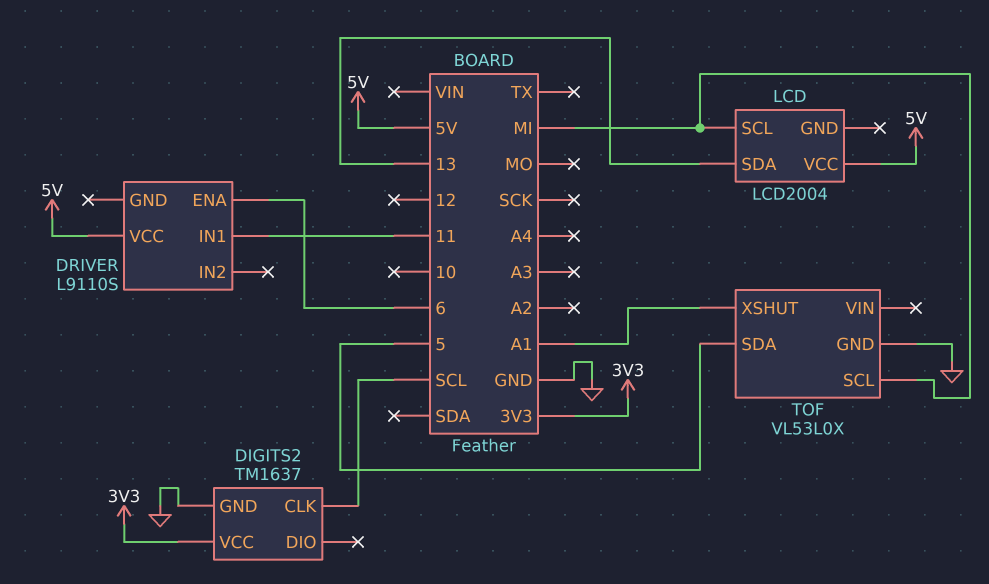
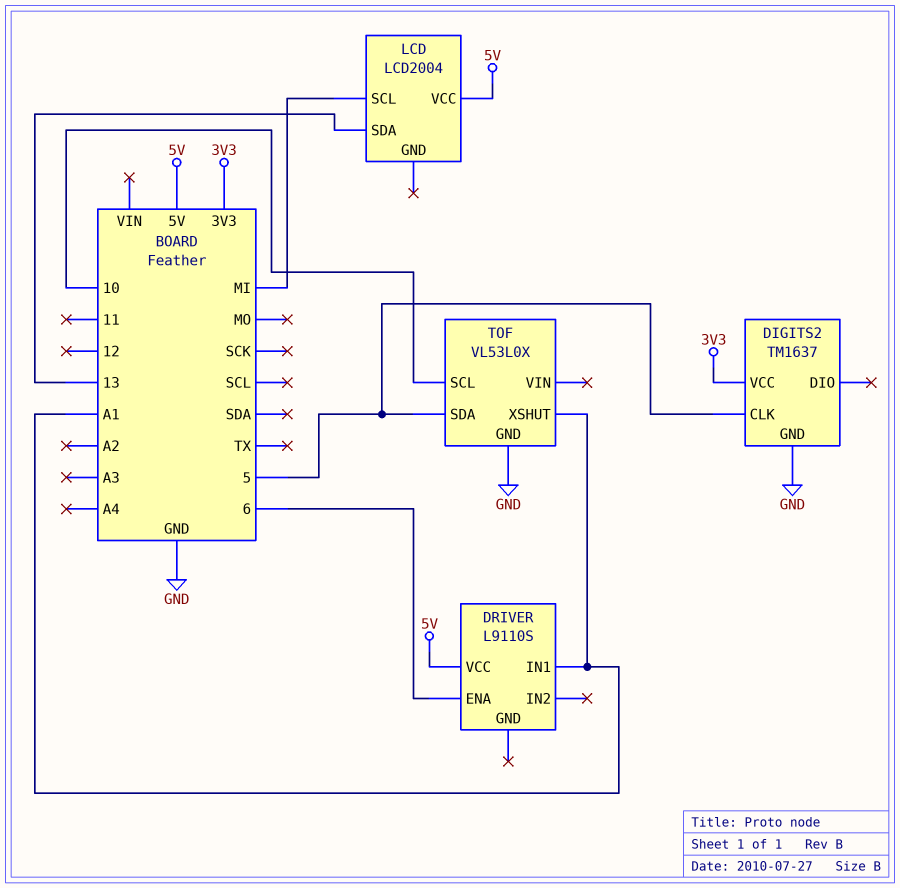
DIGITS2 pin CLK: SCL -> 5
DRIVER pin IN1: 11 -> A1
TOF pin SCL: MI -> 10

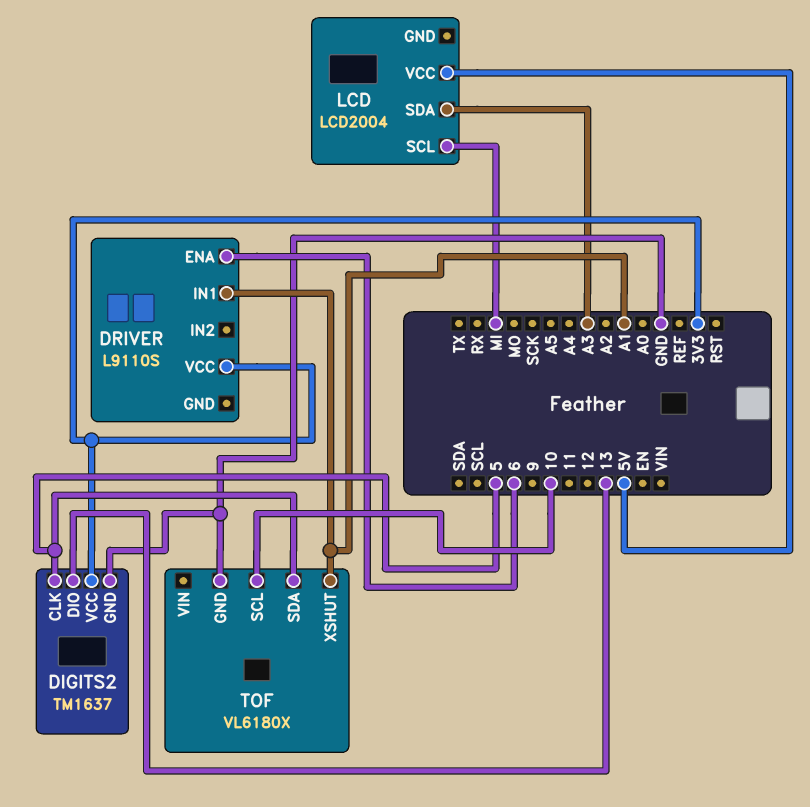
DIGITS2 pin DIO: none -> 13
DRIVER pin VCC: 5V -> 3V3
LCD pin SDA: 13 -> A3
TOF: VL53L0X -> VL6180X

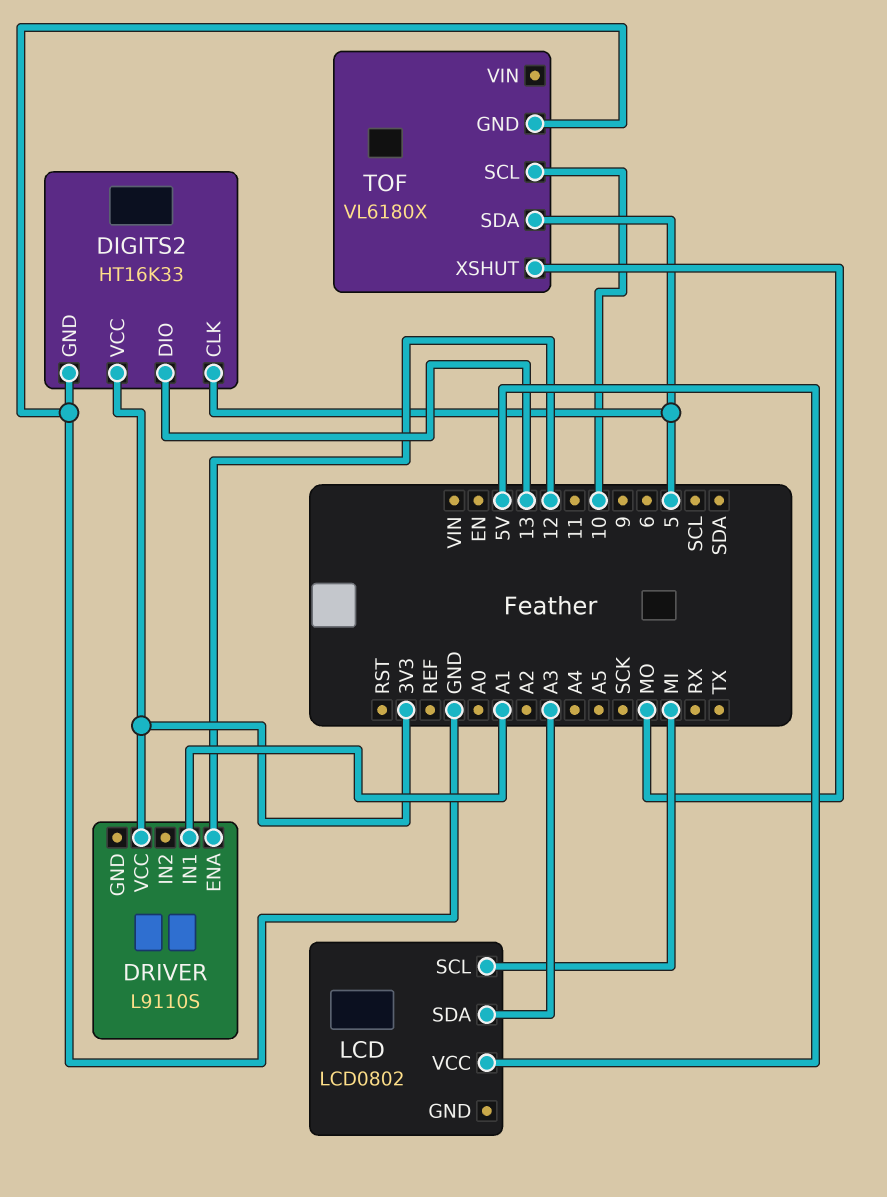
DIGITS2: TM1637 -> HT16K33
DRIVER pin ENA: 6 -> 12
LCD: LCD2004 -> LCD0802
TOF pin XSHUT: A1 -> MO

